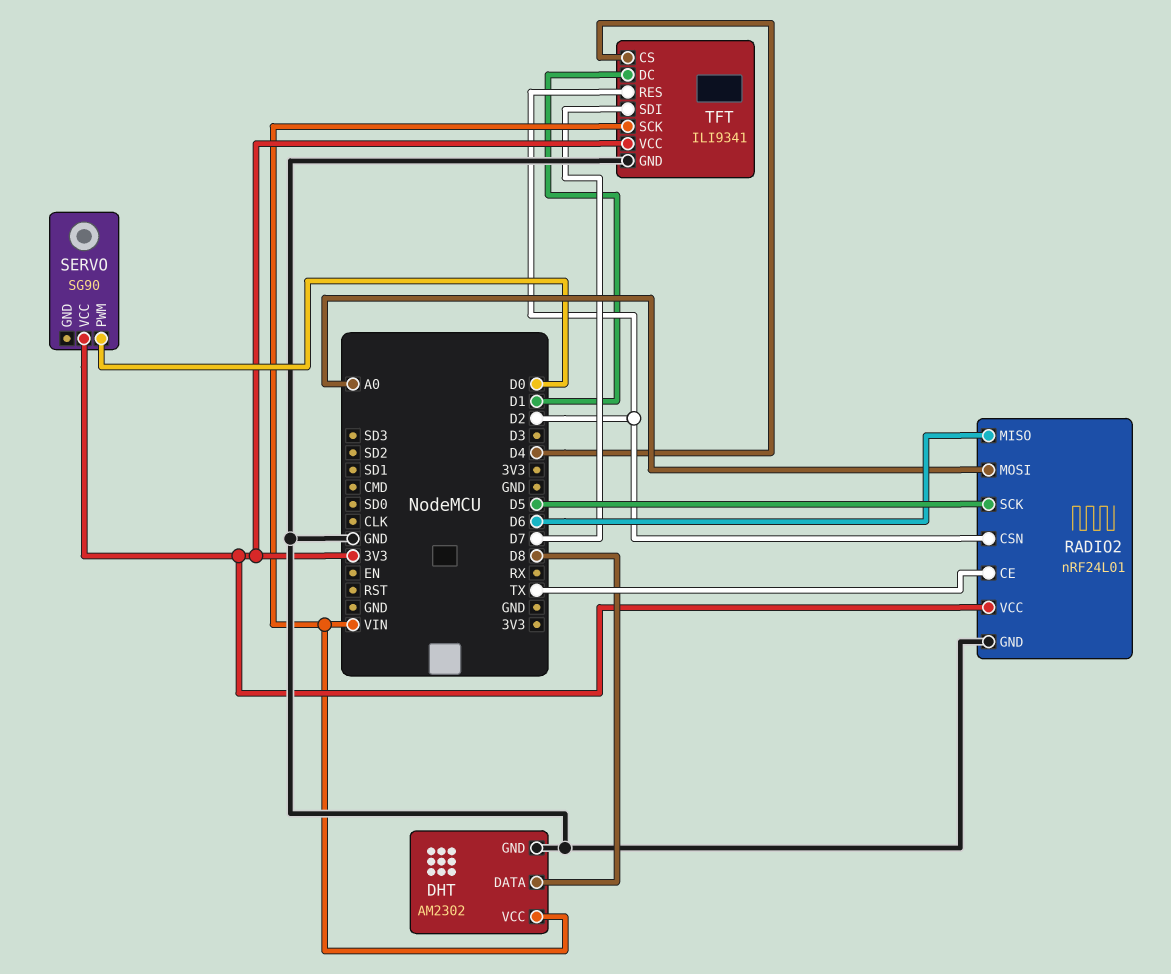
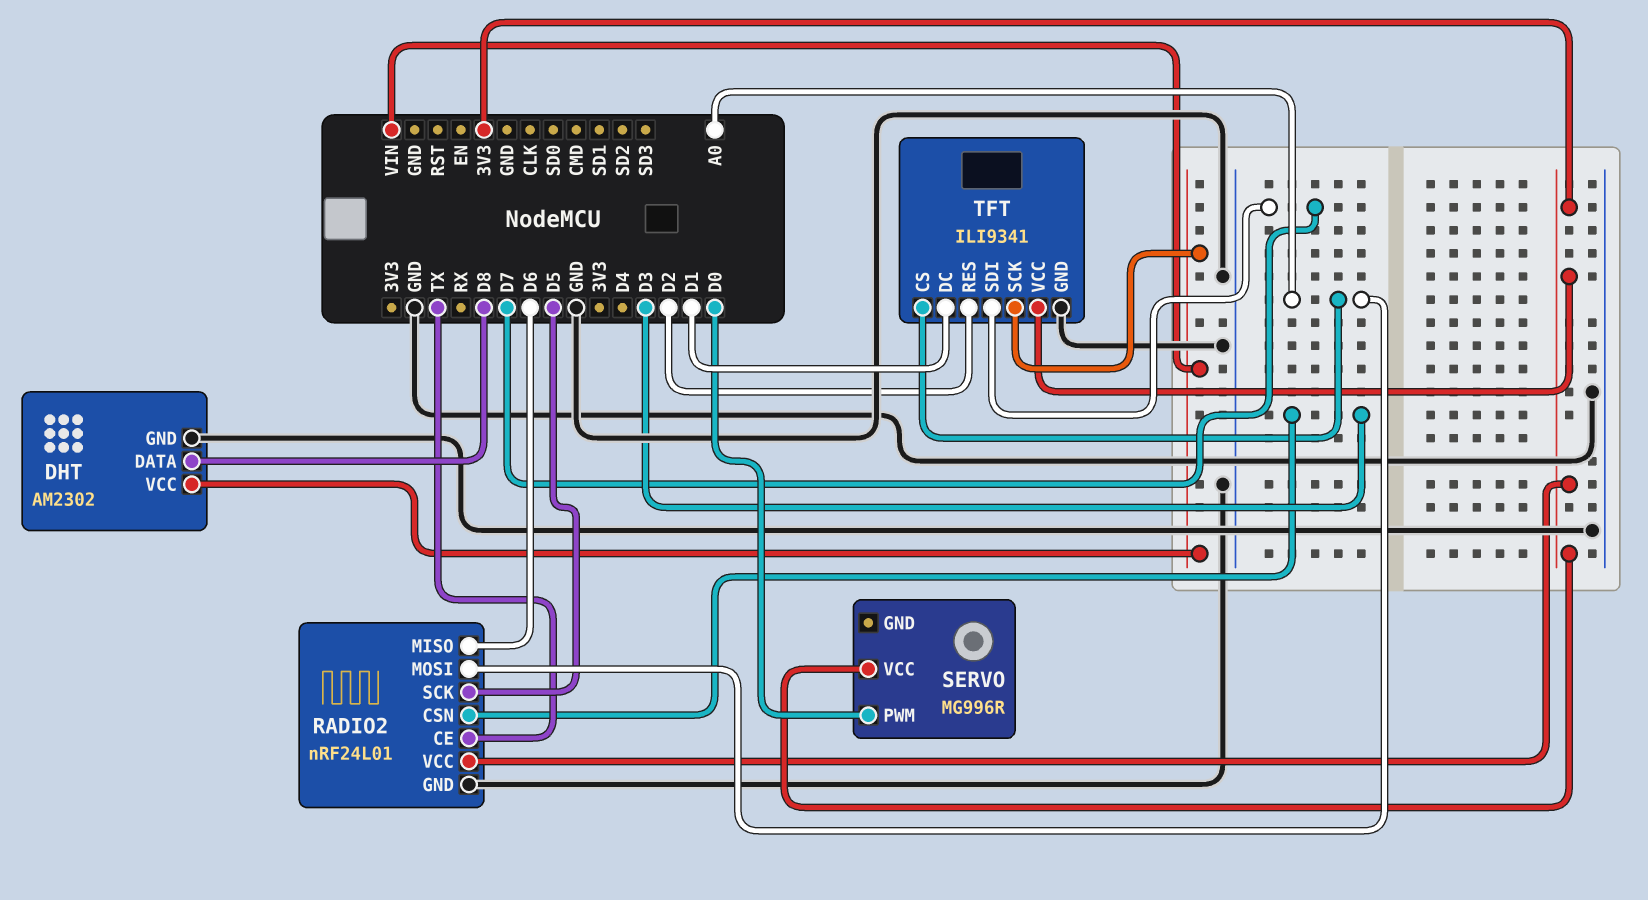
RADIO2 pin CSN: D2 -> D3
SERVO: SG90 -> MG996R
TFT pin CS: D4 -> A0

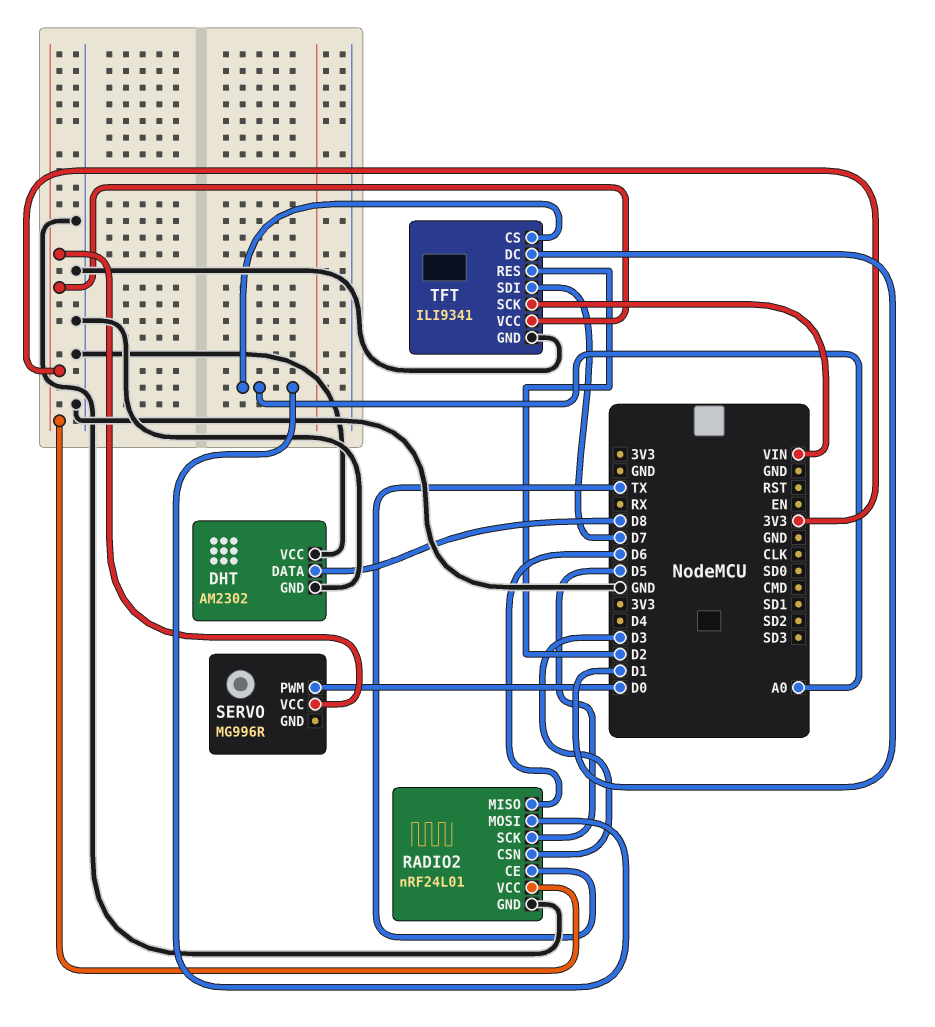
DHT pin VCC: VIN -> GND

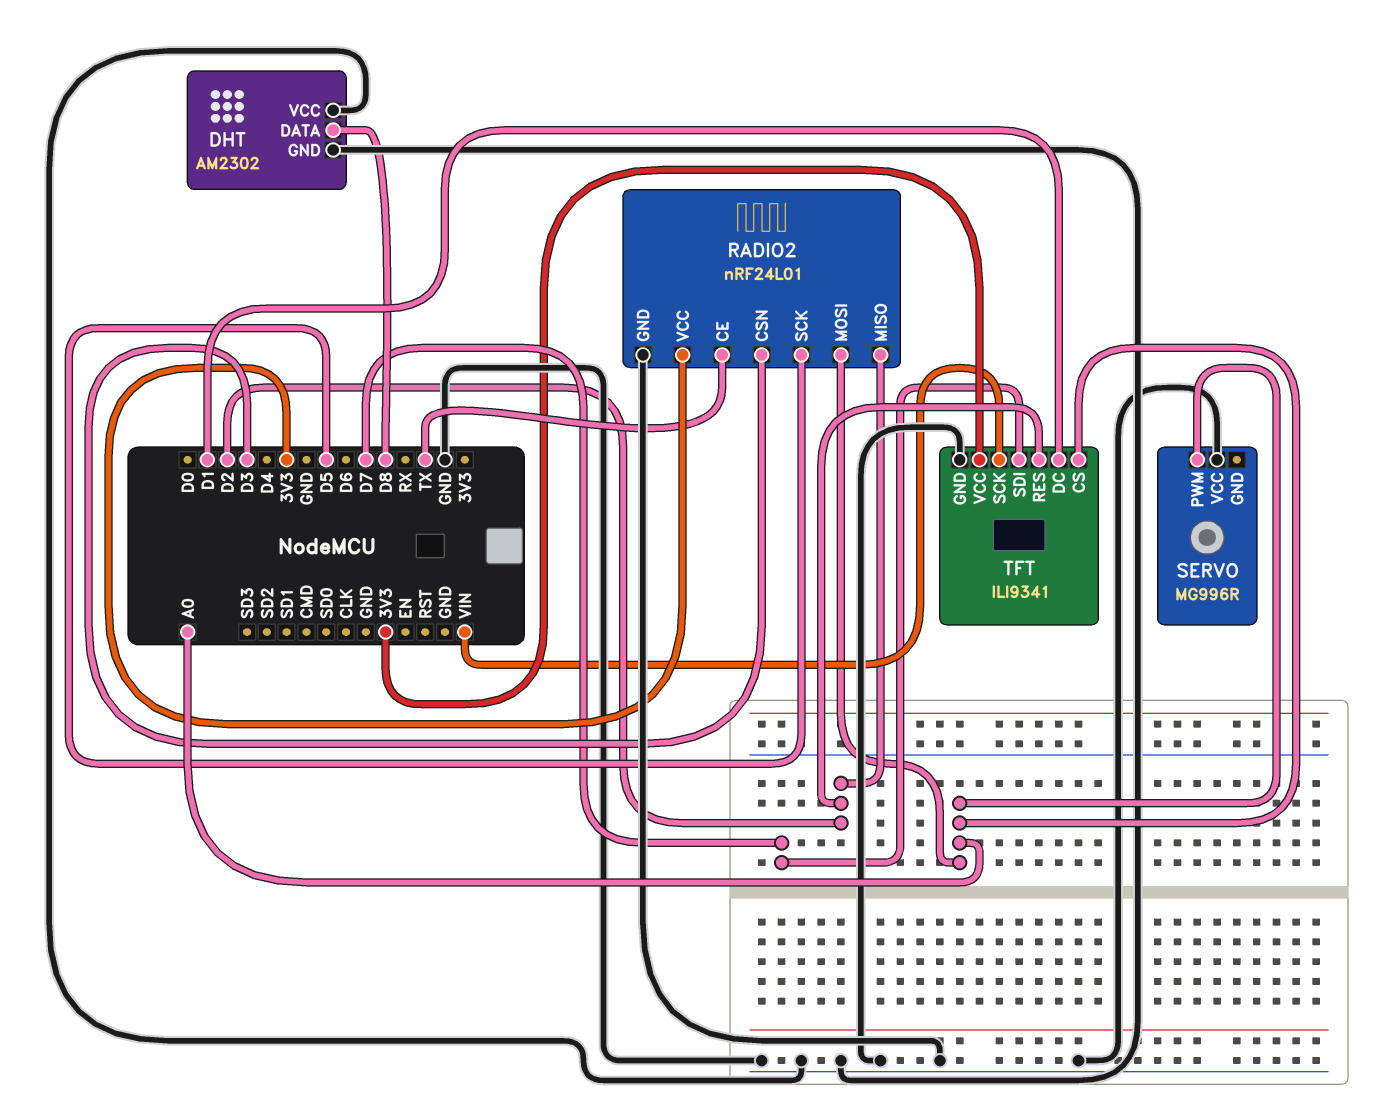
RADIO2 pin MISO: D6 -> D2
SERVO pin PWM: D0 -> A0
SERVO pin VCC: 3V3 -> GND

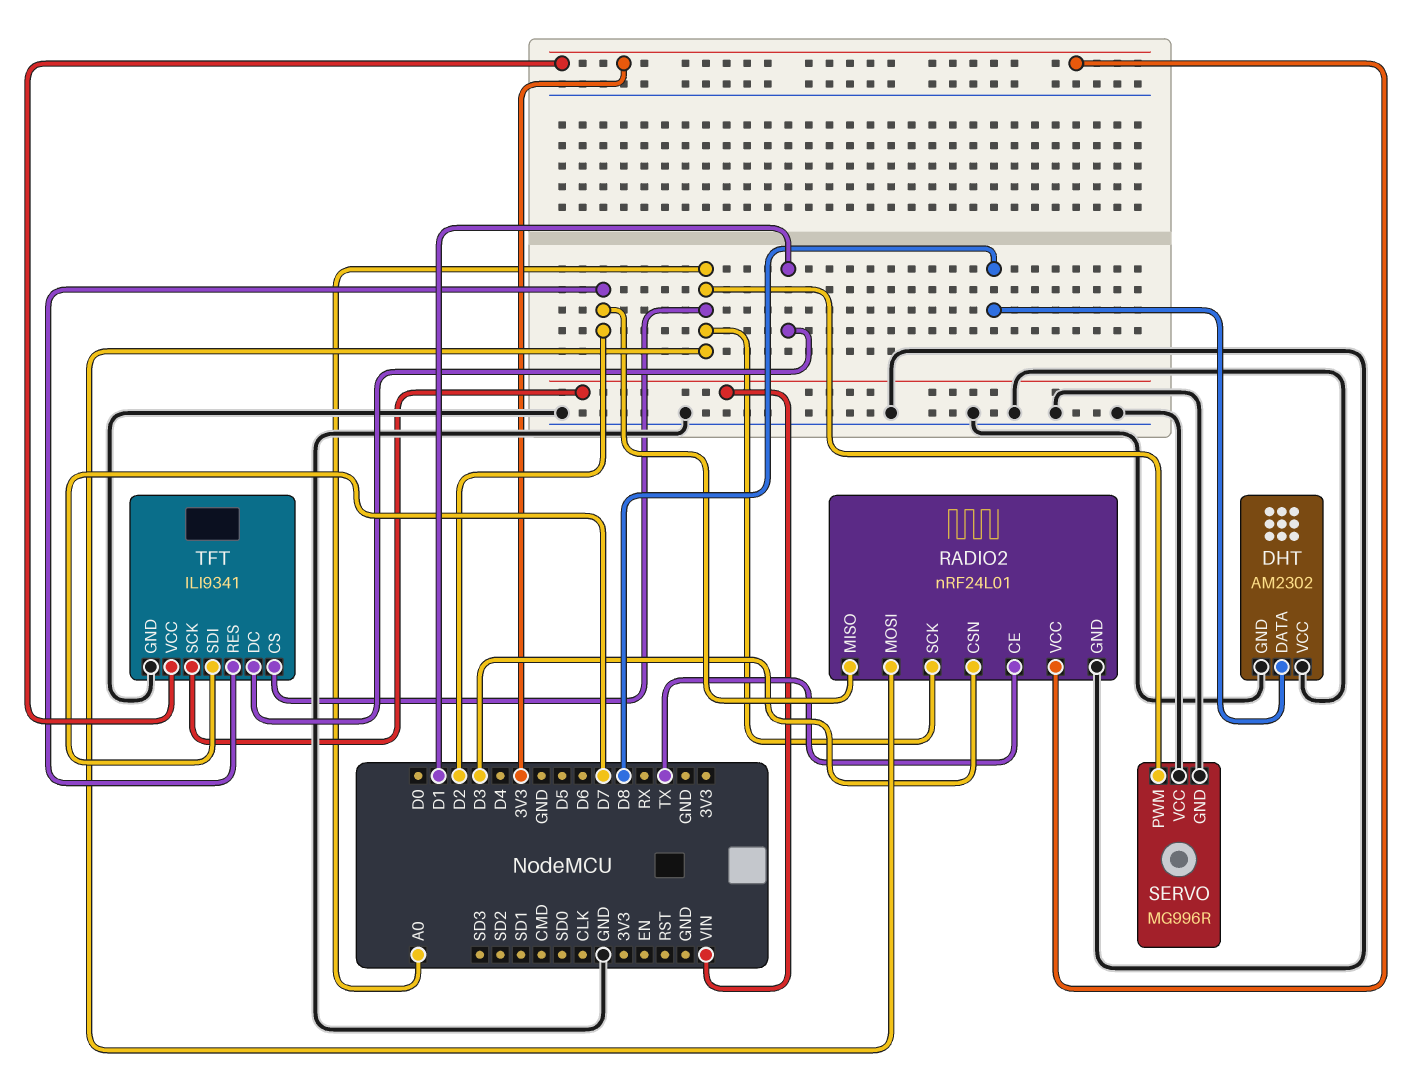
RADIO2 pin SCK: D5 -> A0
SERVO pin GND: none -> GND

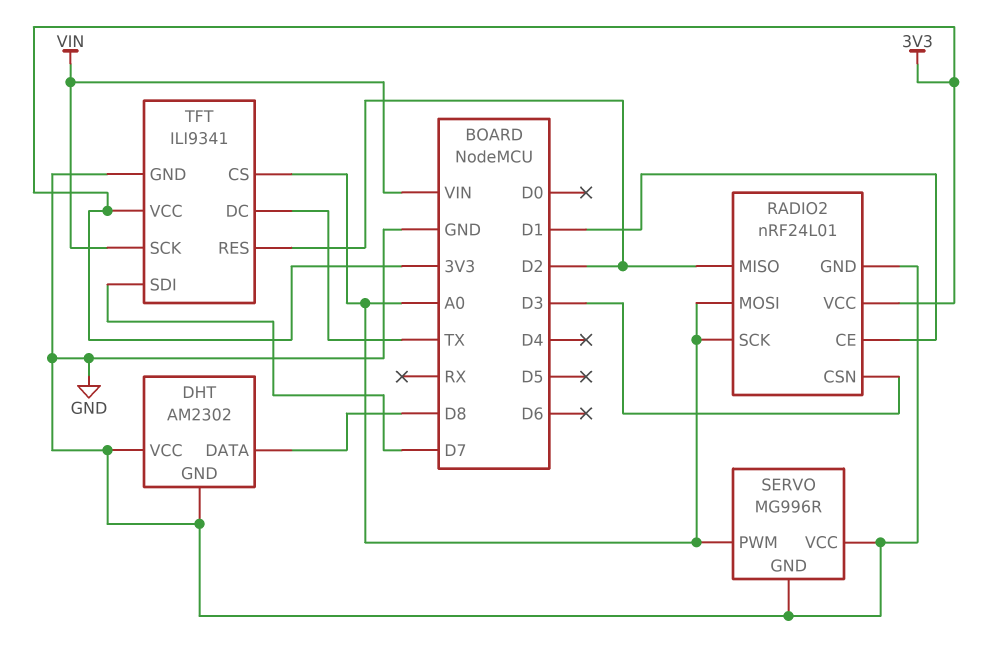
RADIO2 pin CE: TX -> D1
TFT pin DC: D1 -> TX

